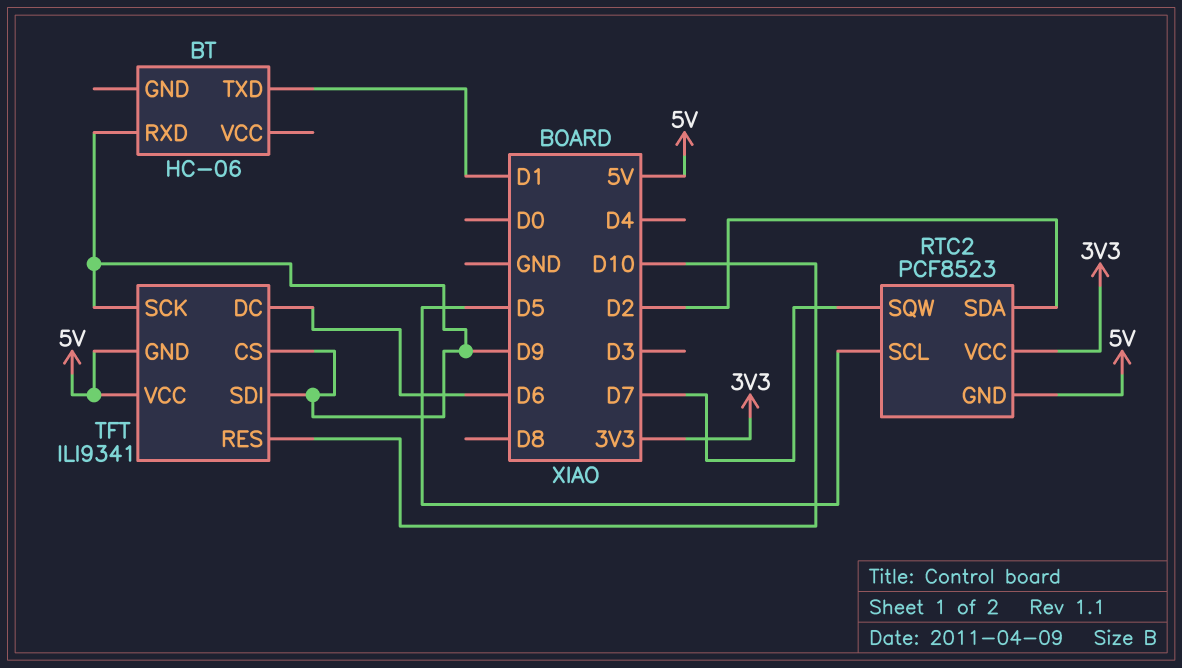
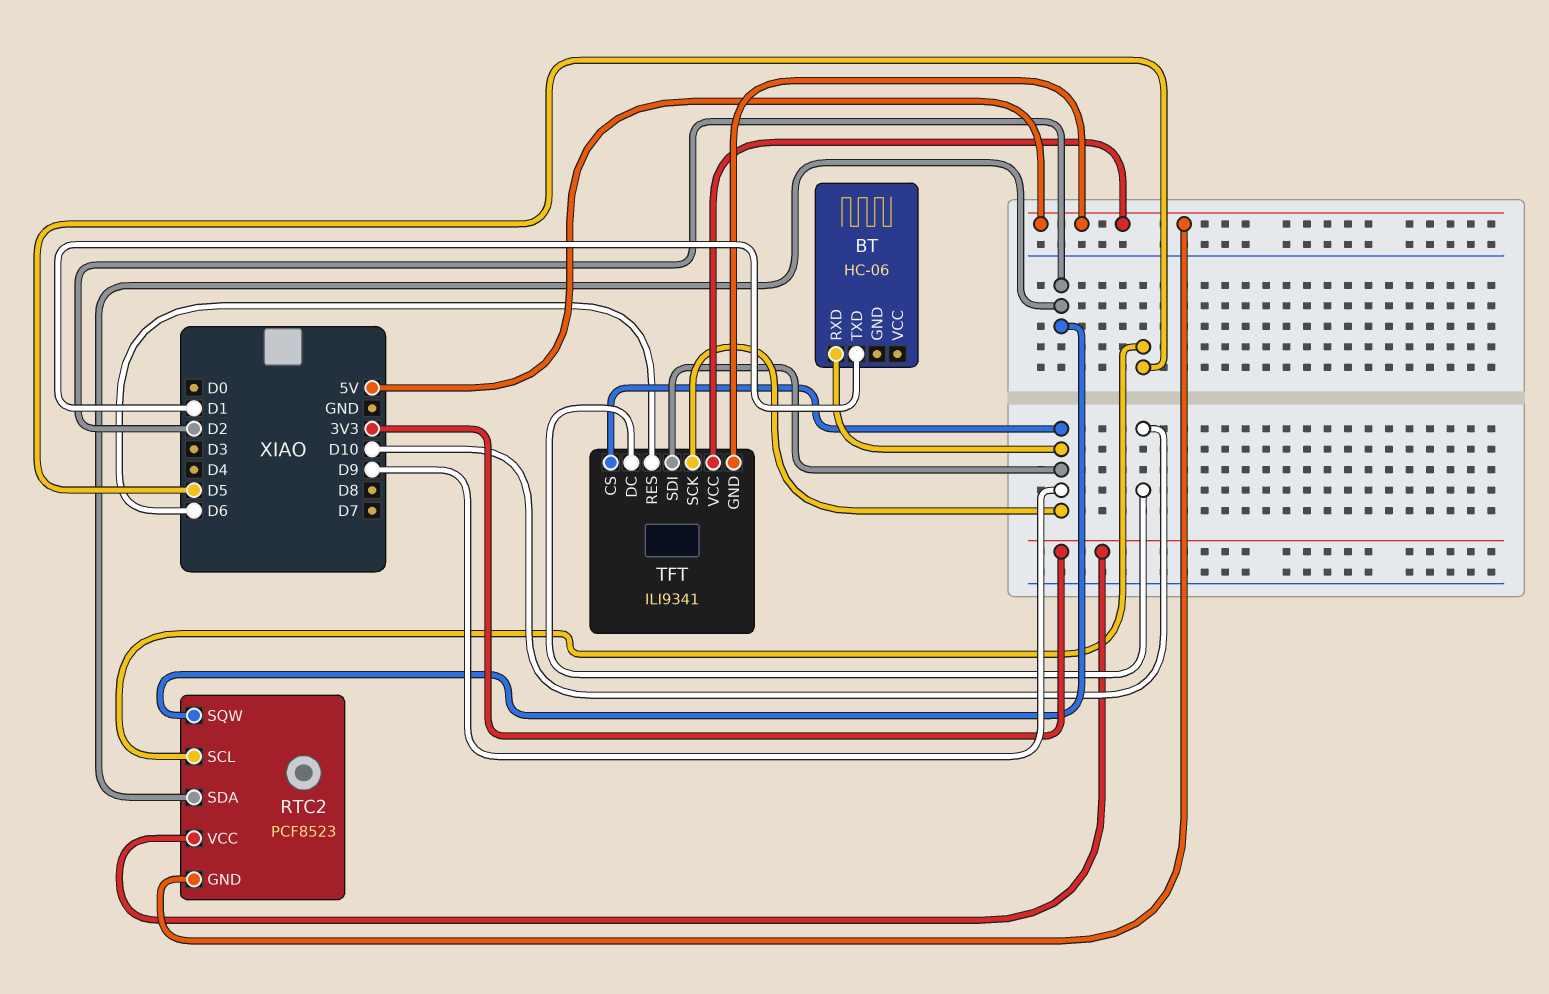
RTC2 pin SQW: D7 -> D2
TFT pin DC: D6 -> D10
TFT pin RES: D10 -> D6

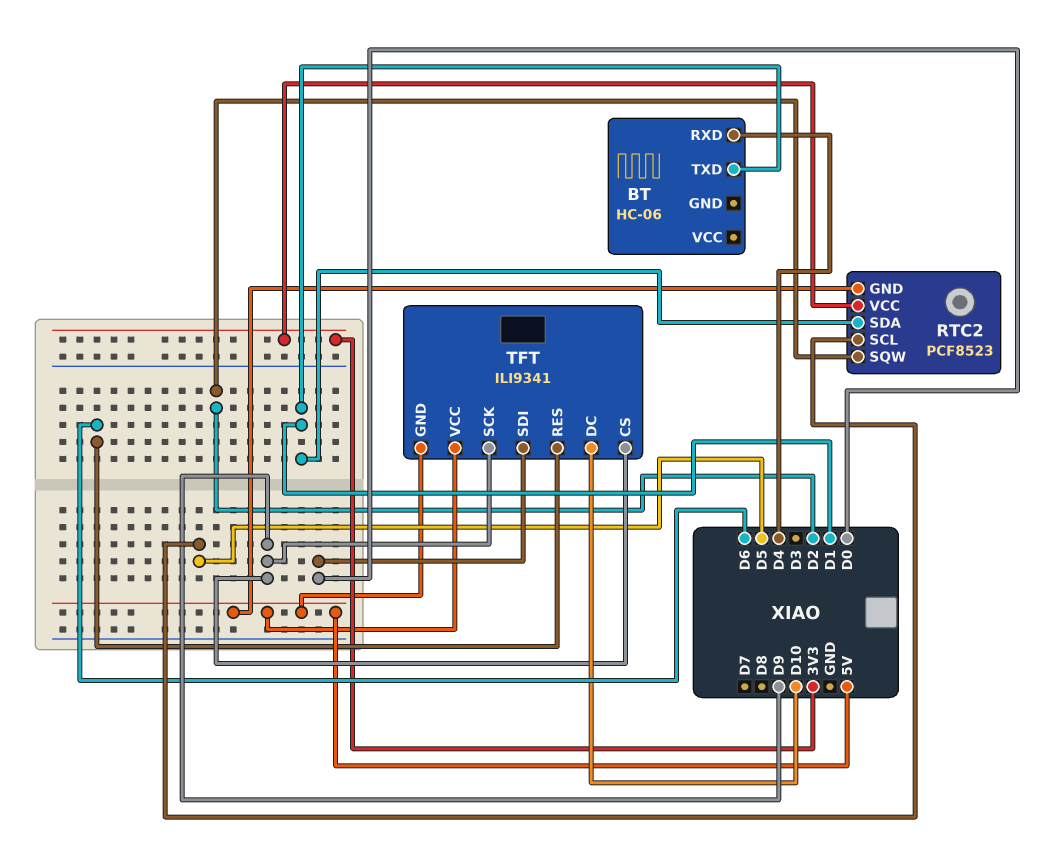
BT pin RXD: D9 -> D4
RTC2 pin SDA: D2 -> D1
TFT pin SDI: D9 -> D0

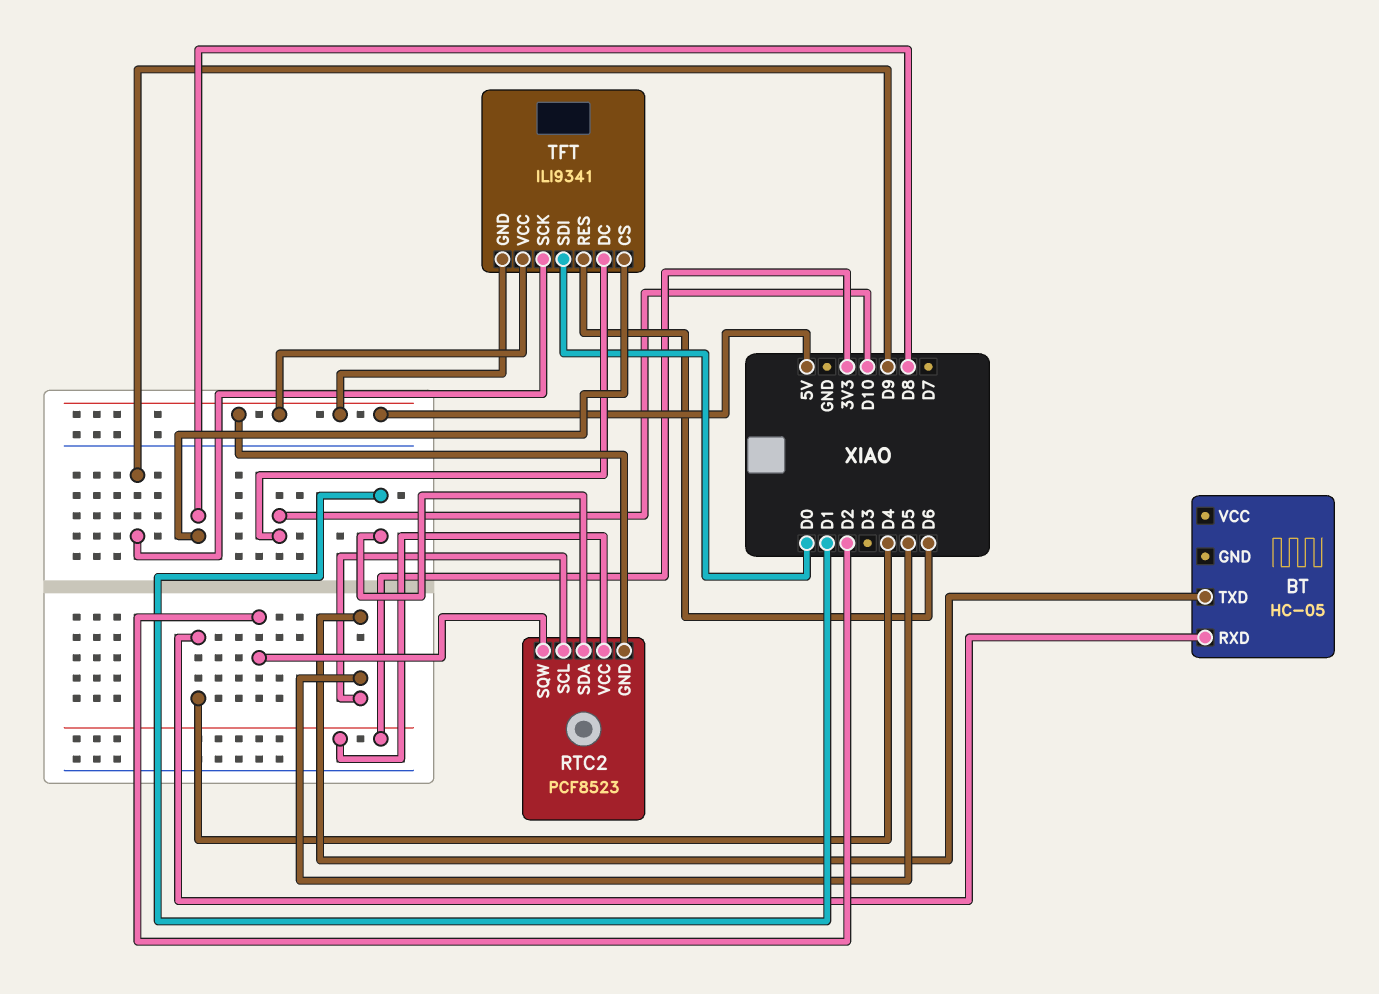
BT: HC-06 -> HC-05
BT pin TXD: D1 -> D5
TFT pin CS: D9 -> D8

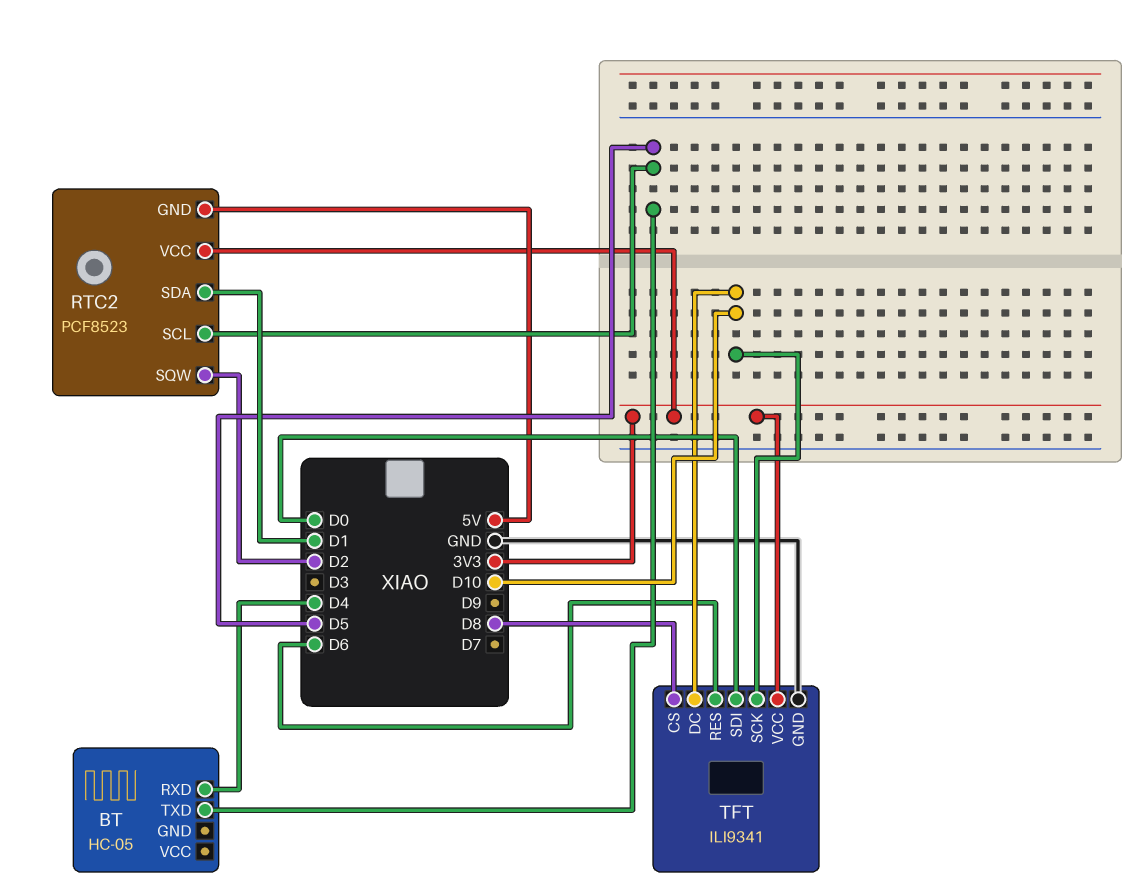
TFT pin GND: 5V -> GND
TFT pin SCK: D9 -> D10
TFT pin VCC: 5V -> 3V3

